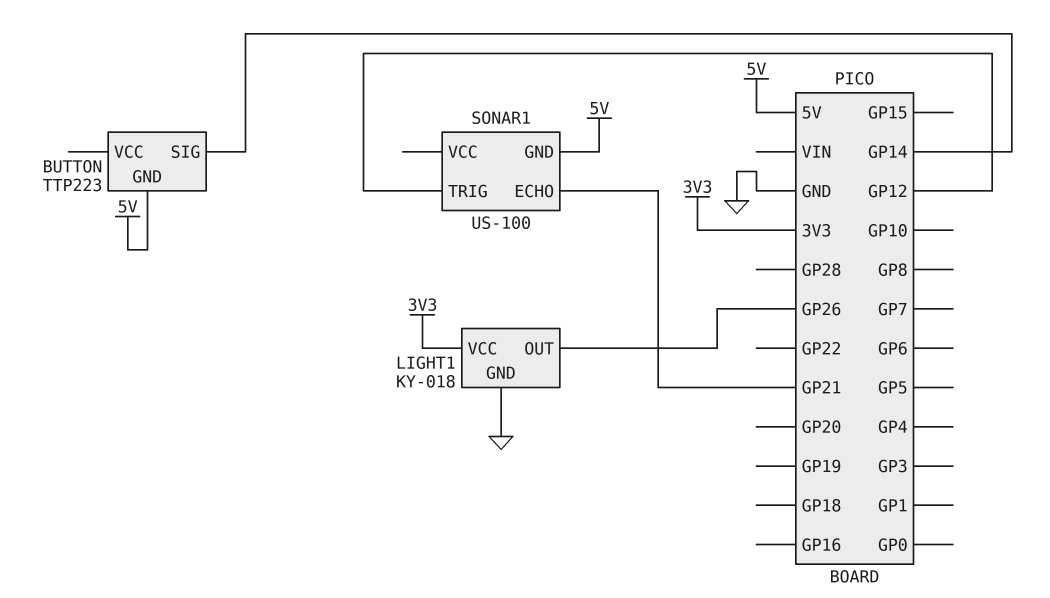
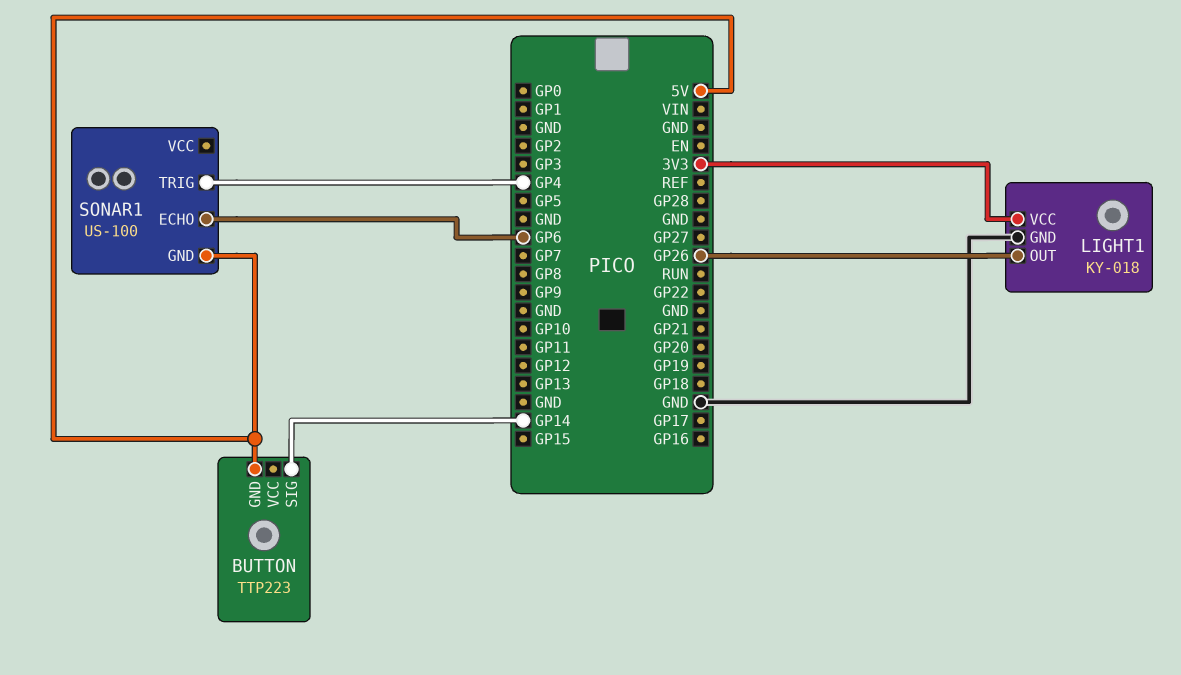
SONAR1 pin ECHO: GP21 -> GP6
SONAR1 pin TRIG: GP12 -> GP4

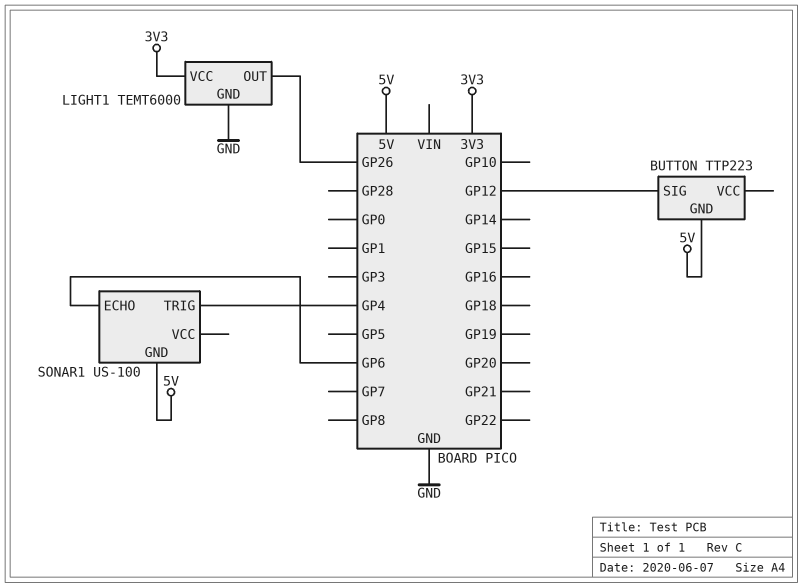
BUTTON pin SIG: GP14 -> GP12
LIGHT1: KY-018 -> TEMT6000

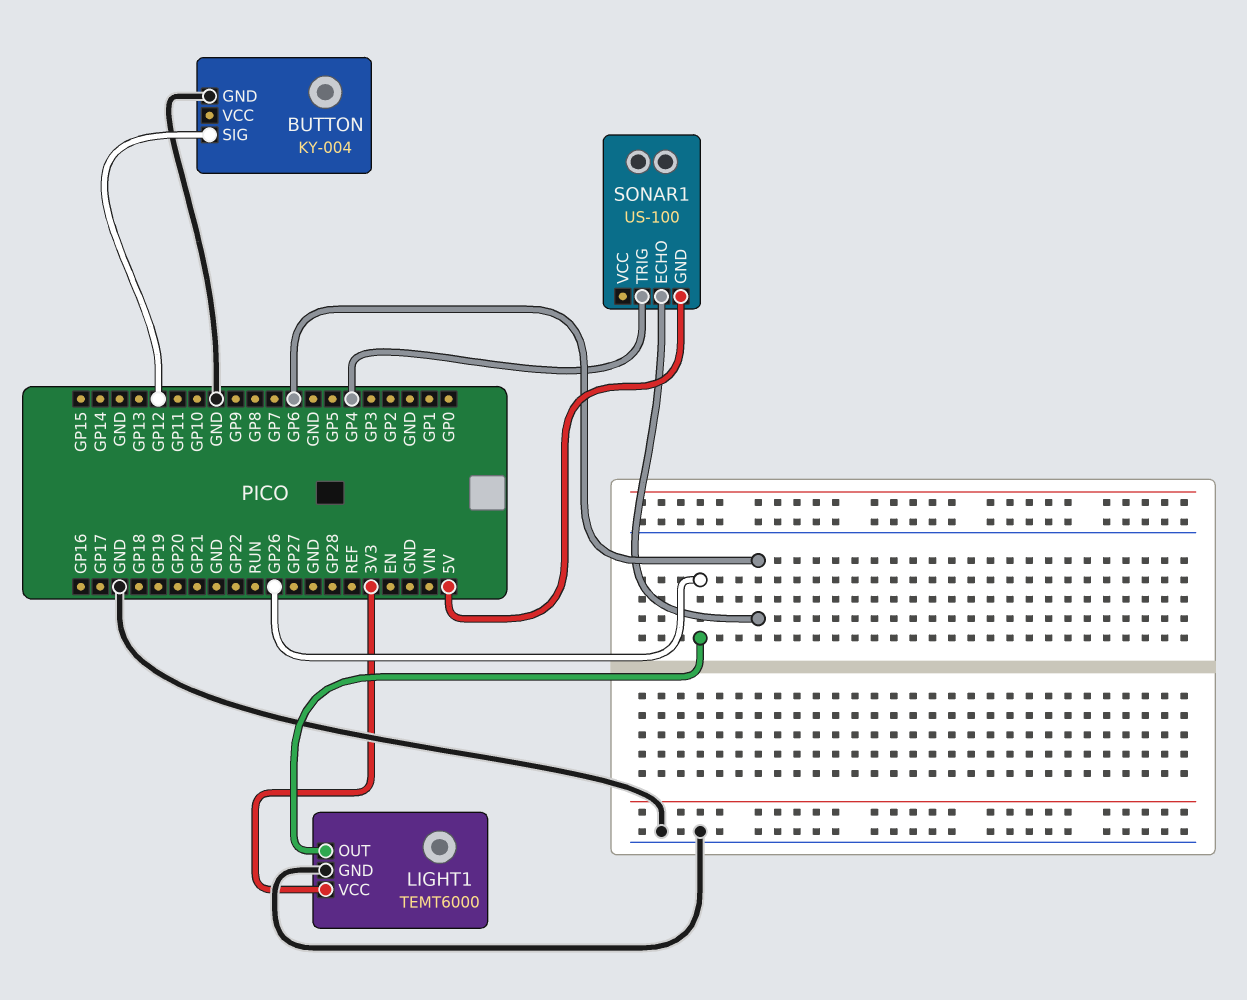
BUTTON: TTP223 -> KY-004
BUTTON pin GND: 5V -> GND

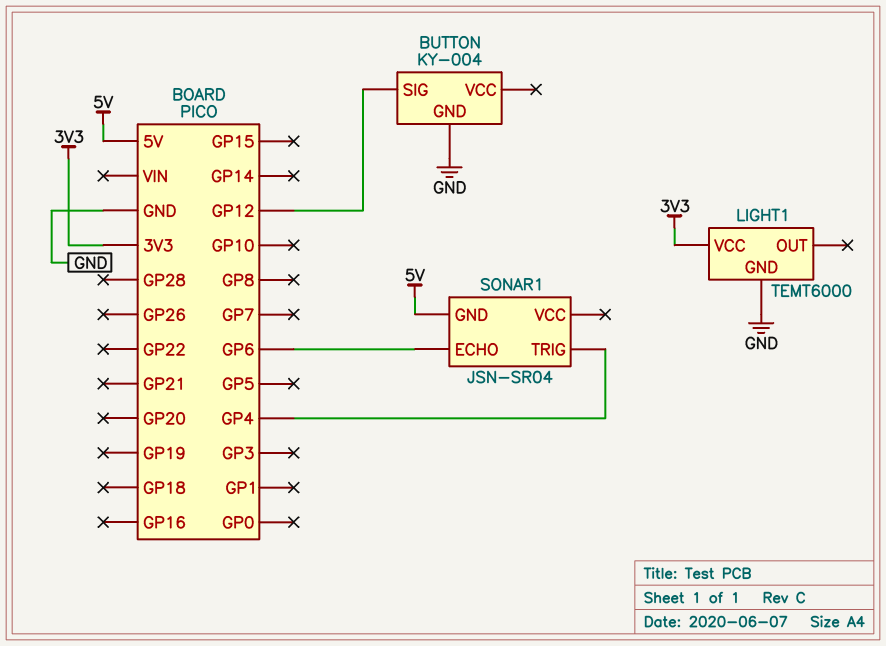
LIGHT1 pin OUT: GP26 -> none
SONAR1: US-100 -> JSN-SR04

